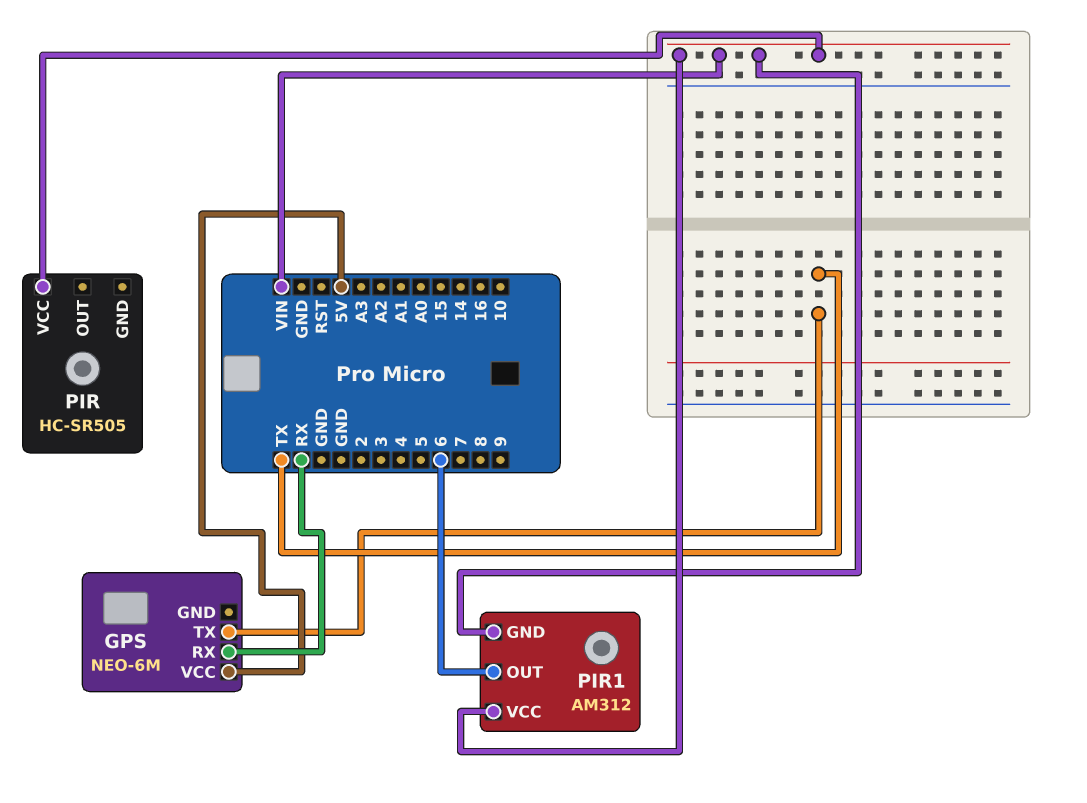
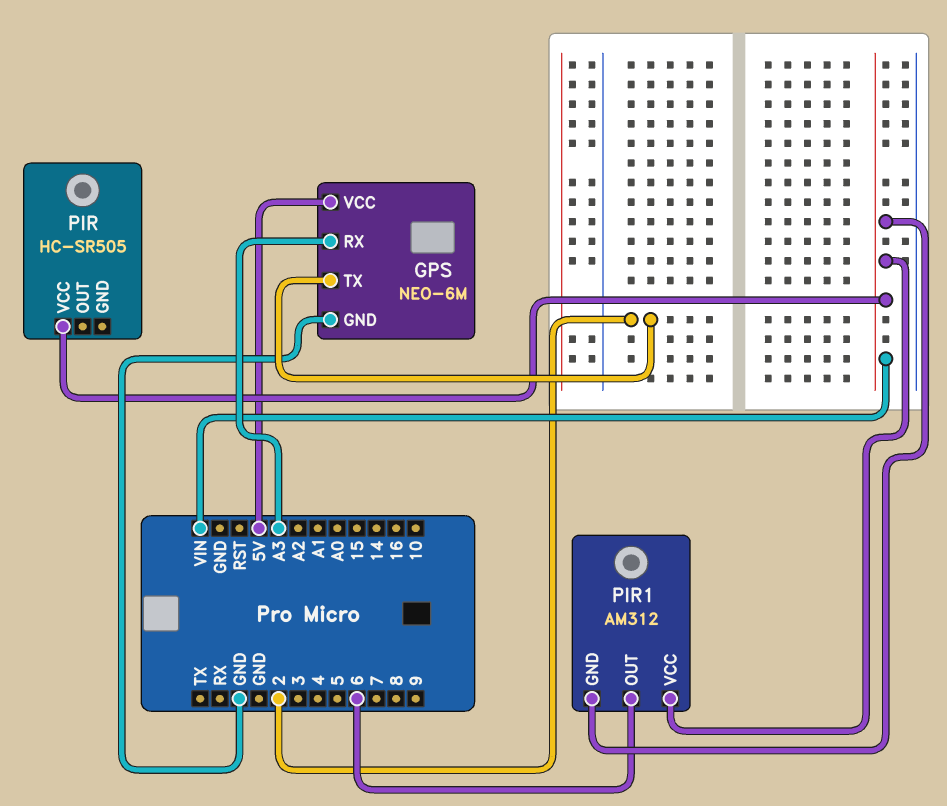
GPS pin GND: none -> GND
GPS pin RX: RX -> A3
GPS pin TX: TX -> 2

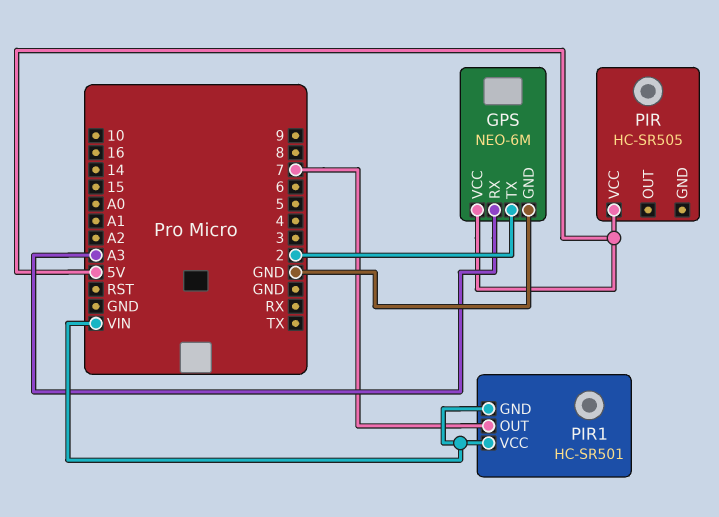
PIR pin VCC: VIN -> 5V
PIR1: AM312 -> HC-SR501
PIR1 pin OUT: 6 -> 7

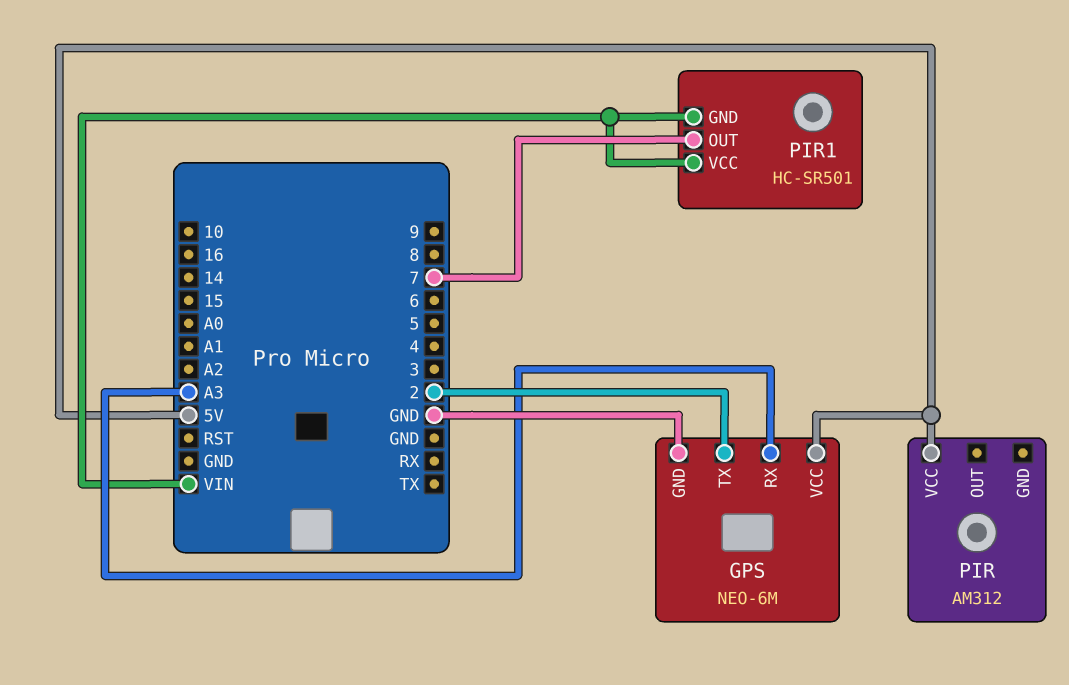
PIR: HC-SR505 -> AM312

